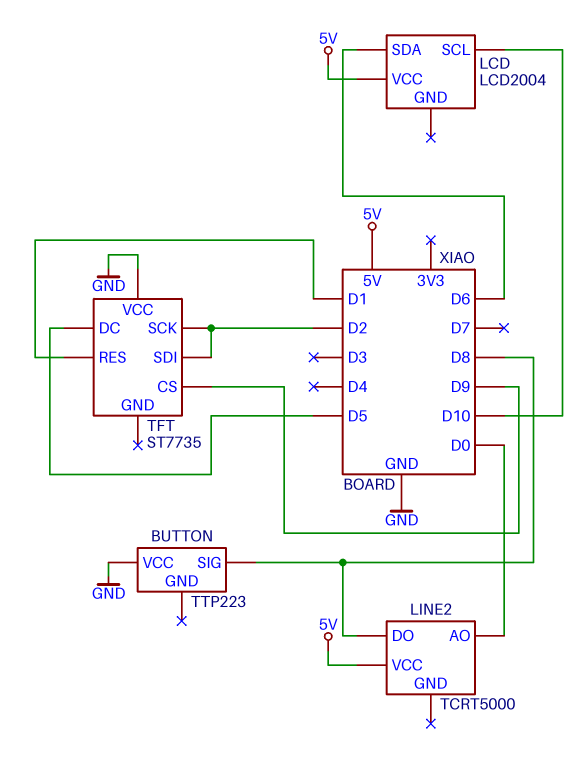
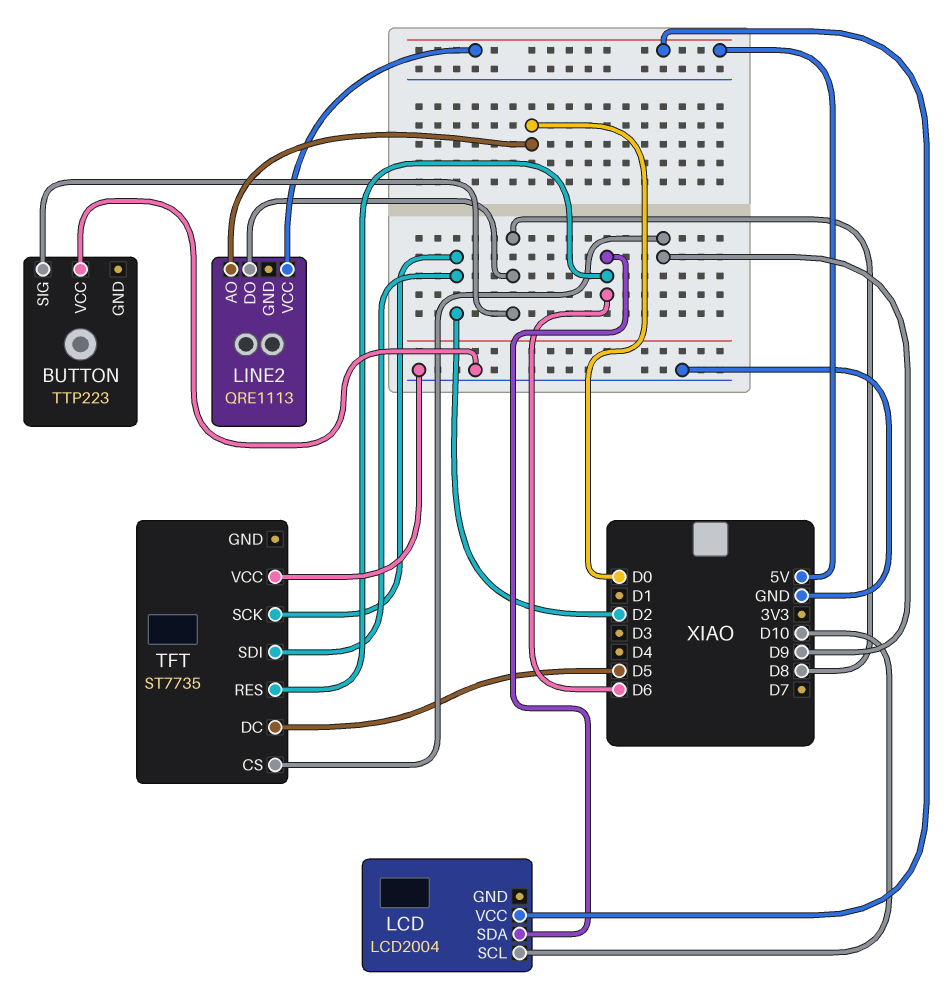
LINE2: TCRT5000 -> QRE1113
TFT pin RES: D1 -> D6

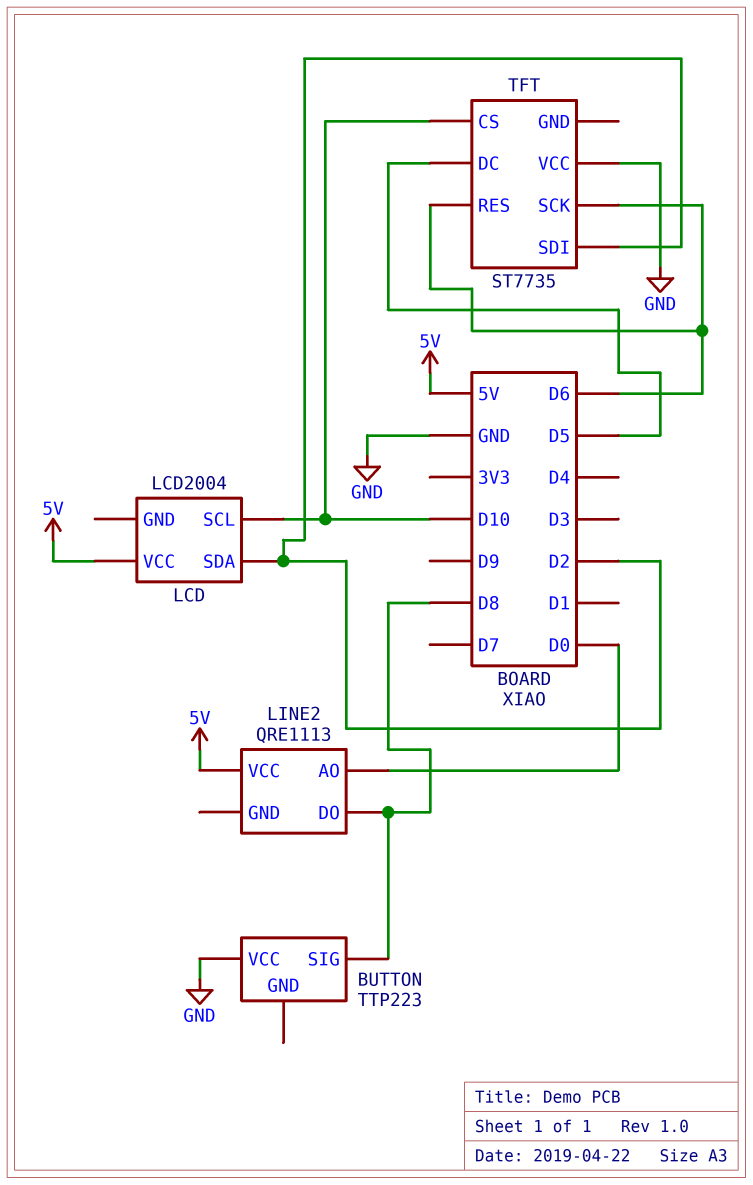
LCD pin SDA: D6 -> D2
TFT pin CS: D9 -> D10
TFT pin SCK: D2 -> D6

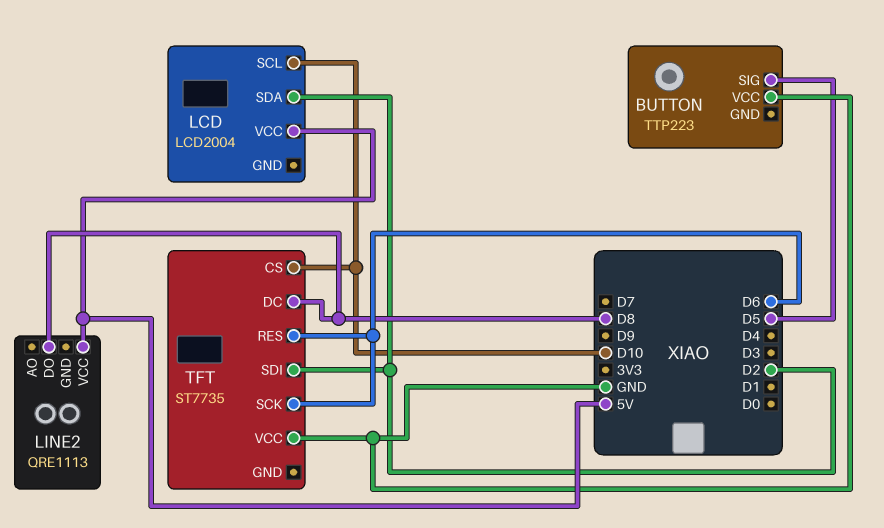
BUTTON pin SIG: D8 -> D5
LINE2 pin AO: D0 -> none
TFT pin DC: D5 -> D8

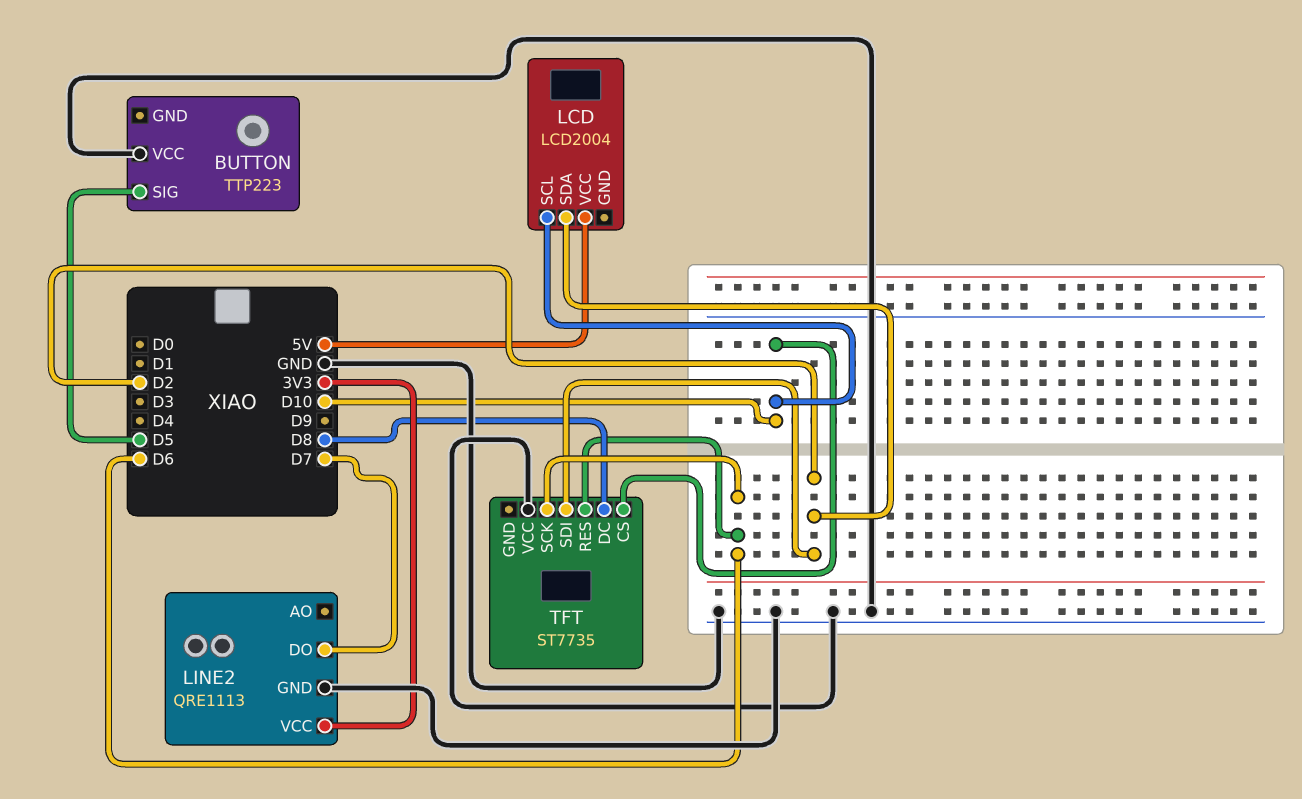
LINE2 pin DO: D8 -> D7
LINE2 pin GND: none -> GND
LINE2 pin VCC: 5V -> 3V3

